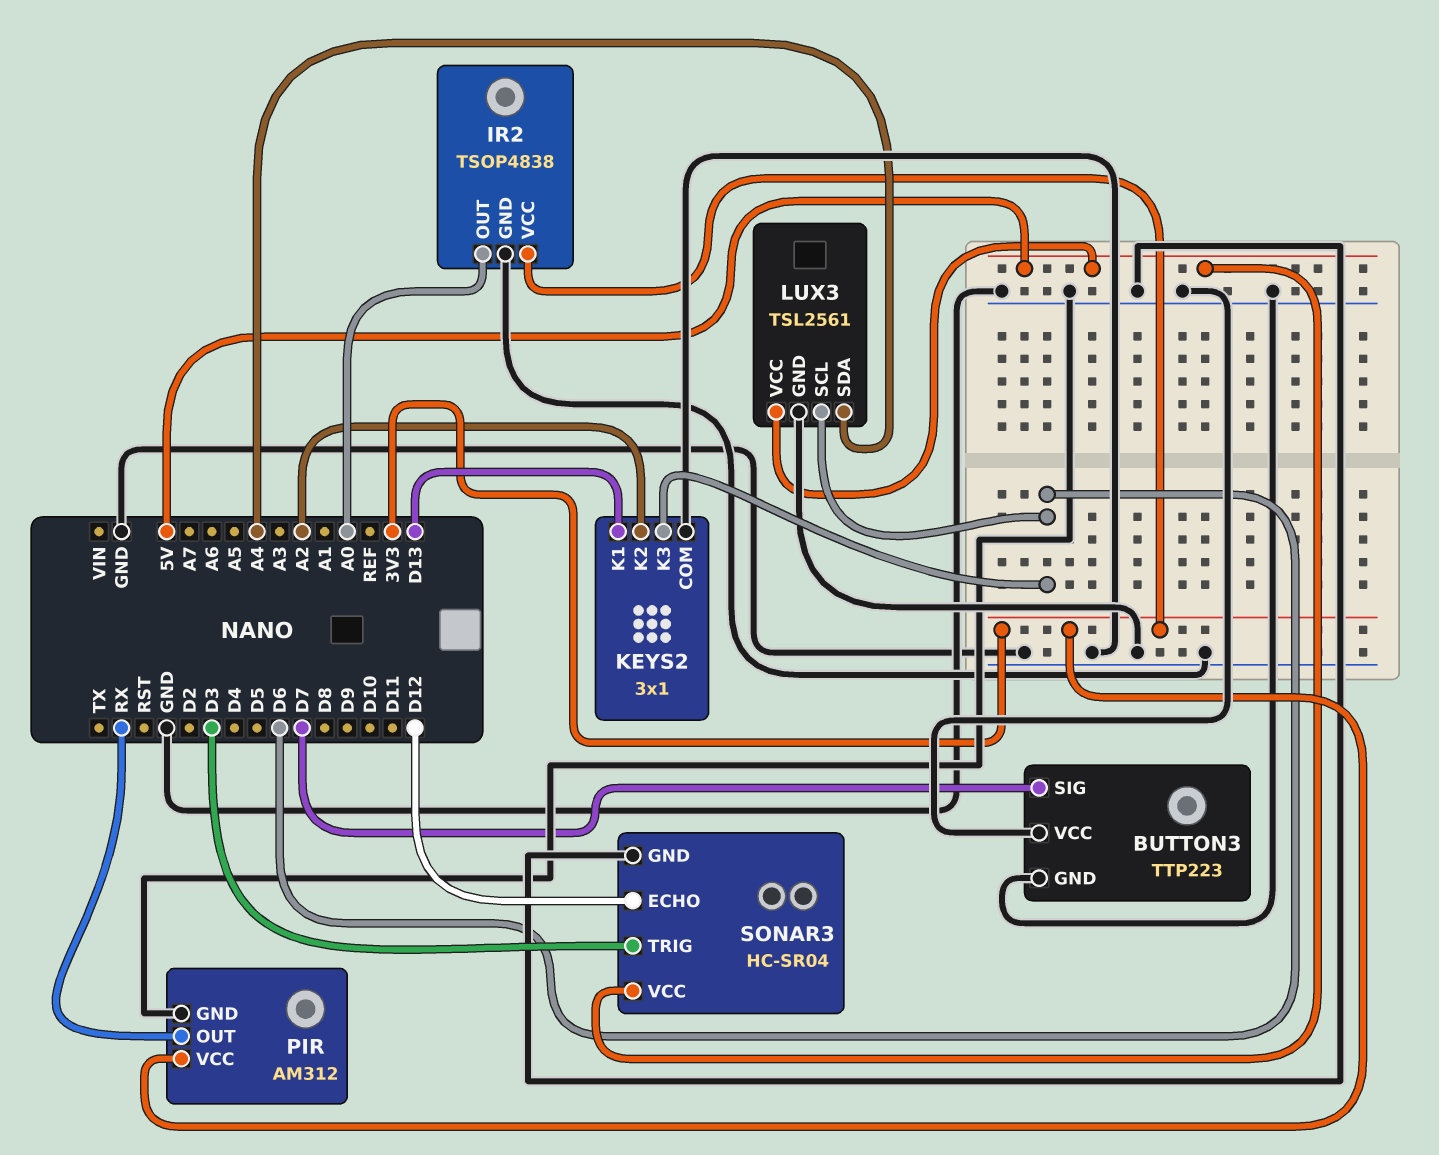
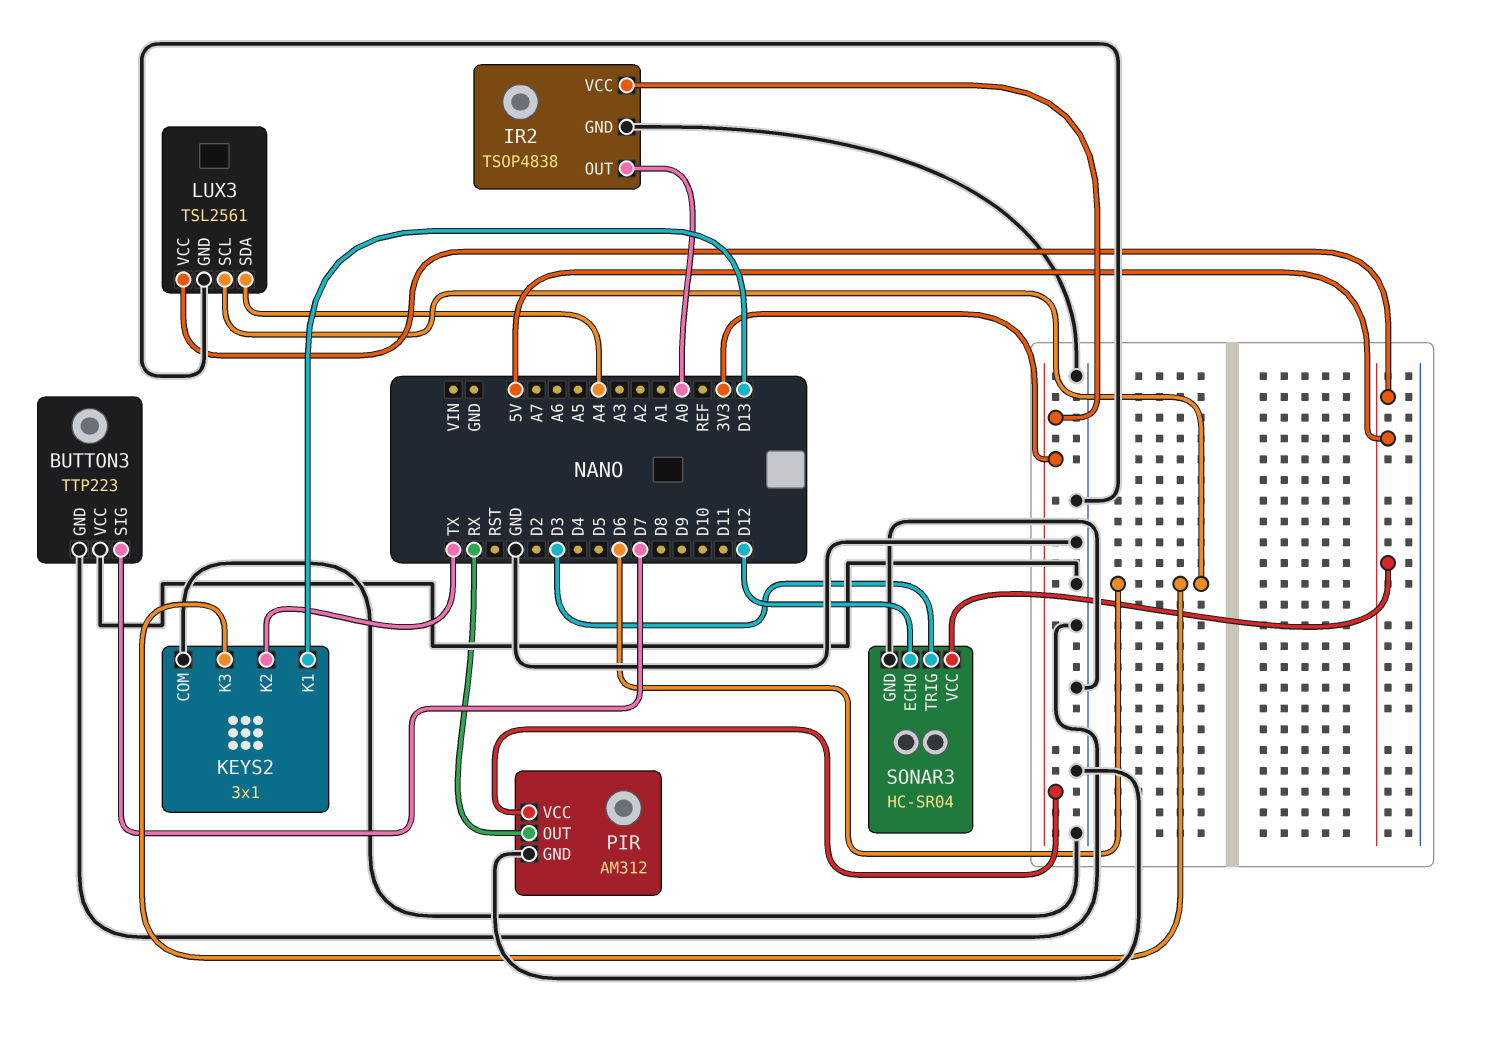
KEYS2 pin K2: A2 -> TX

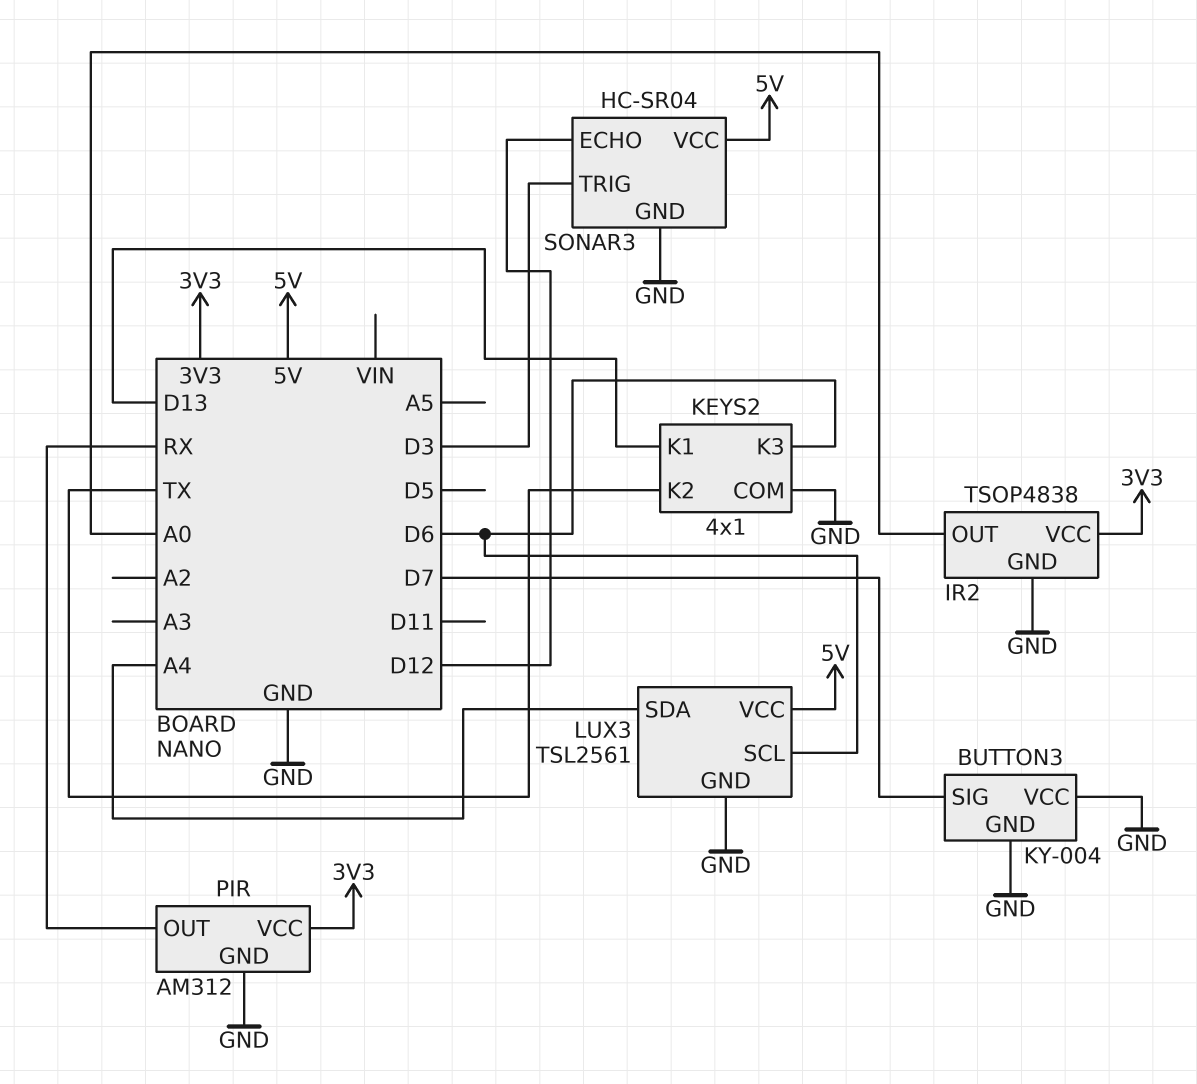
BUTTON3: TTP223 -> KY-004
KEYS2: 3x1 -> 4x1

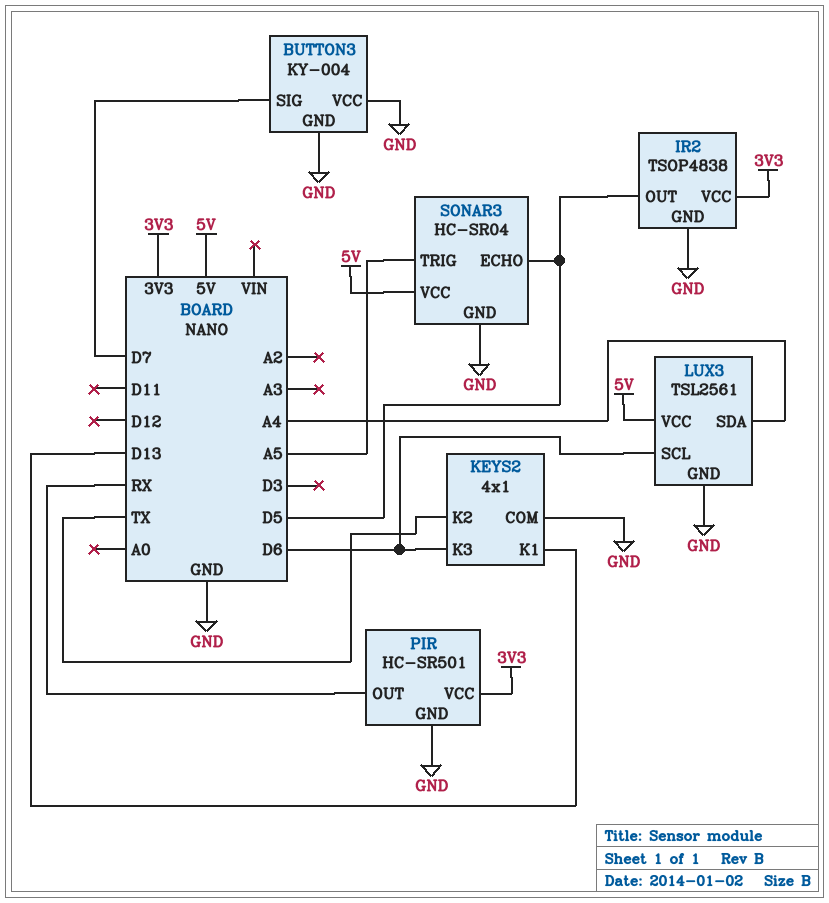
IR2 pin OUT: A0 -> D5
PIR: AM312 -> HC-SR501
SONAR3 pin ECHO: D12 -> D5
SONAR3 pin TRIG: D3 -> A5

